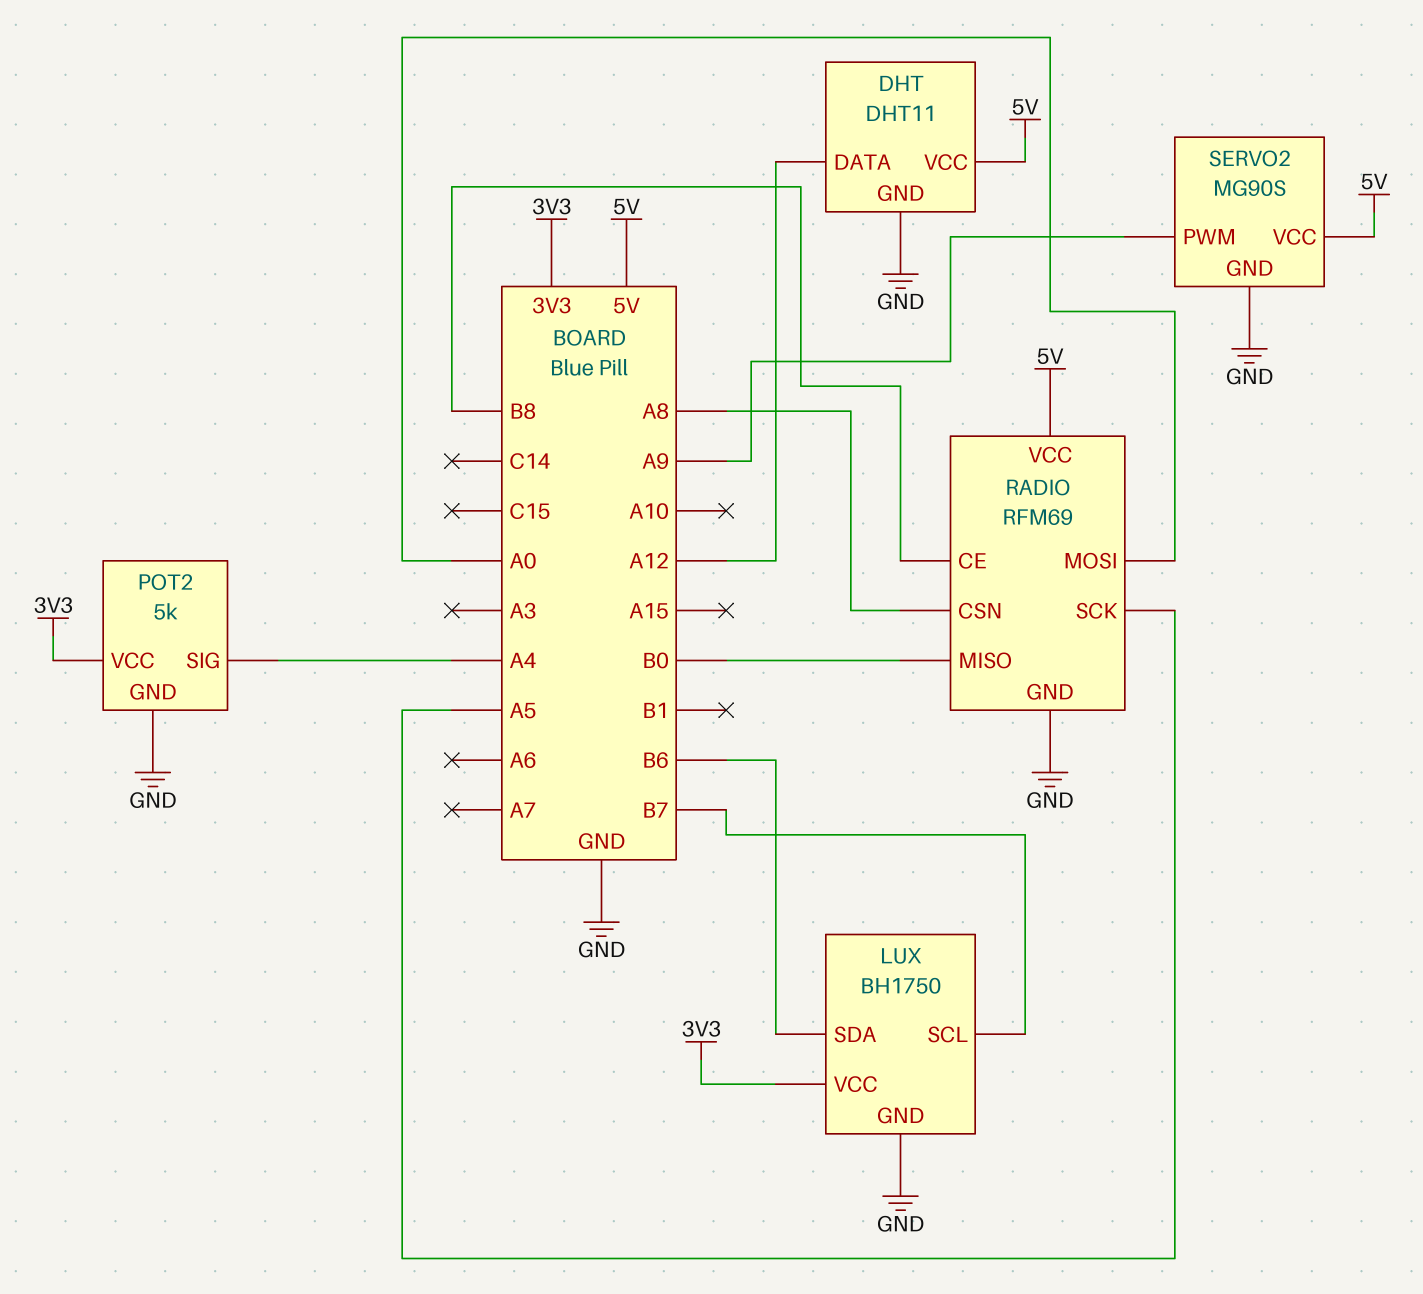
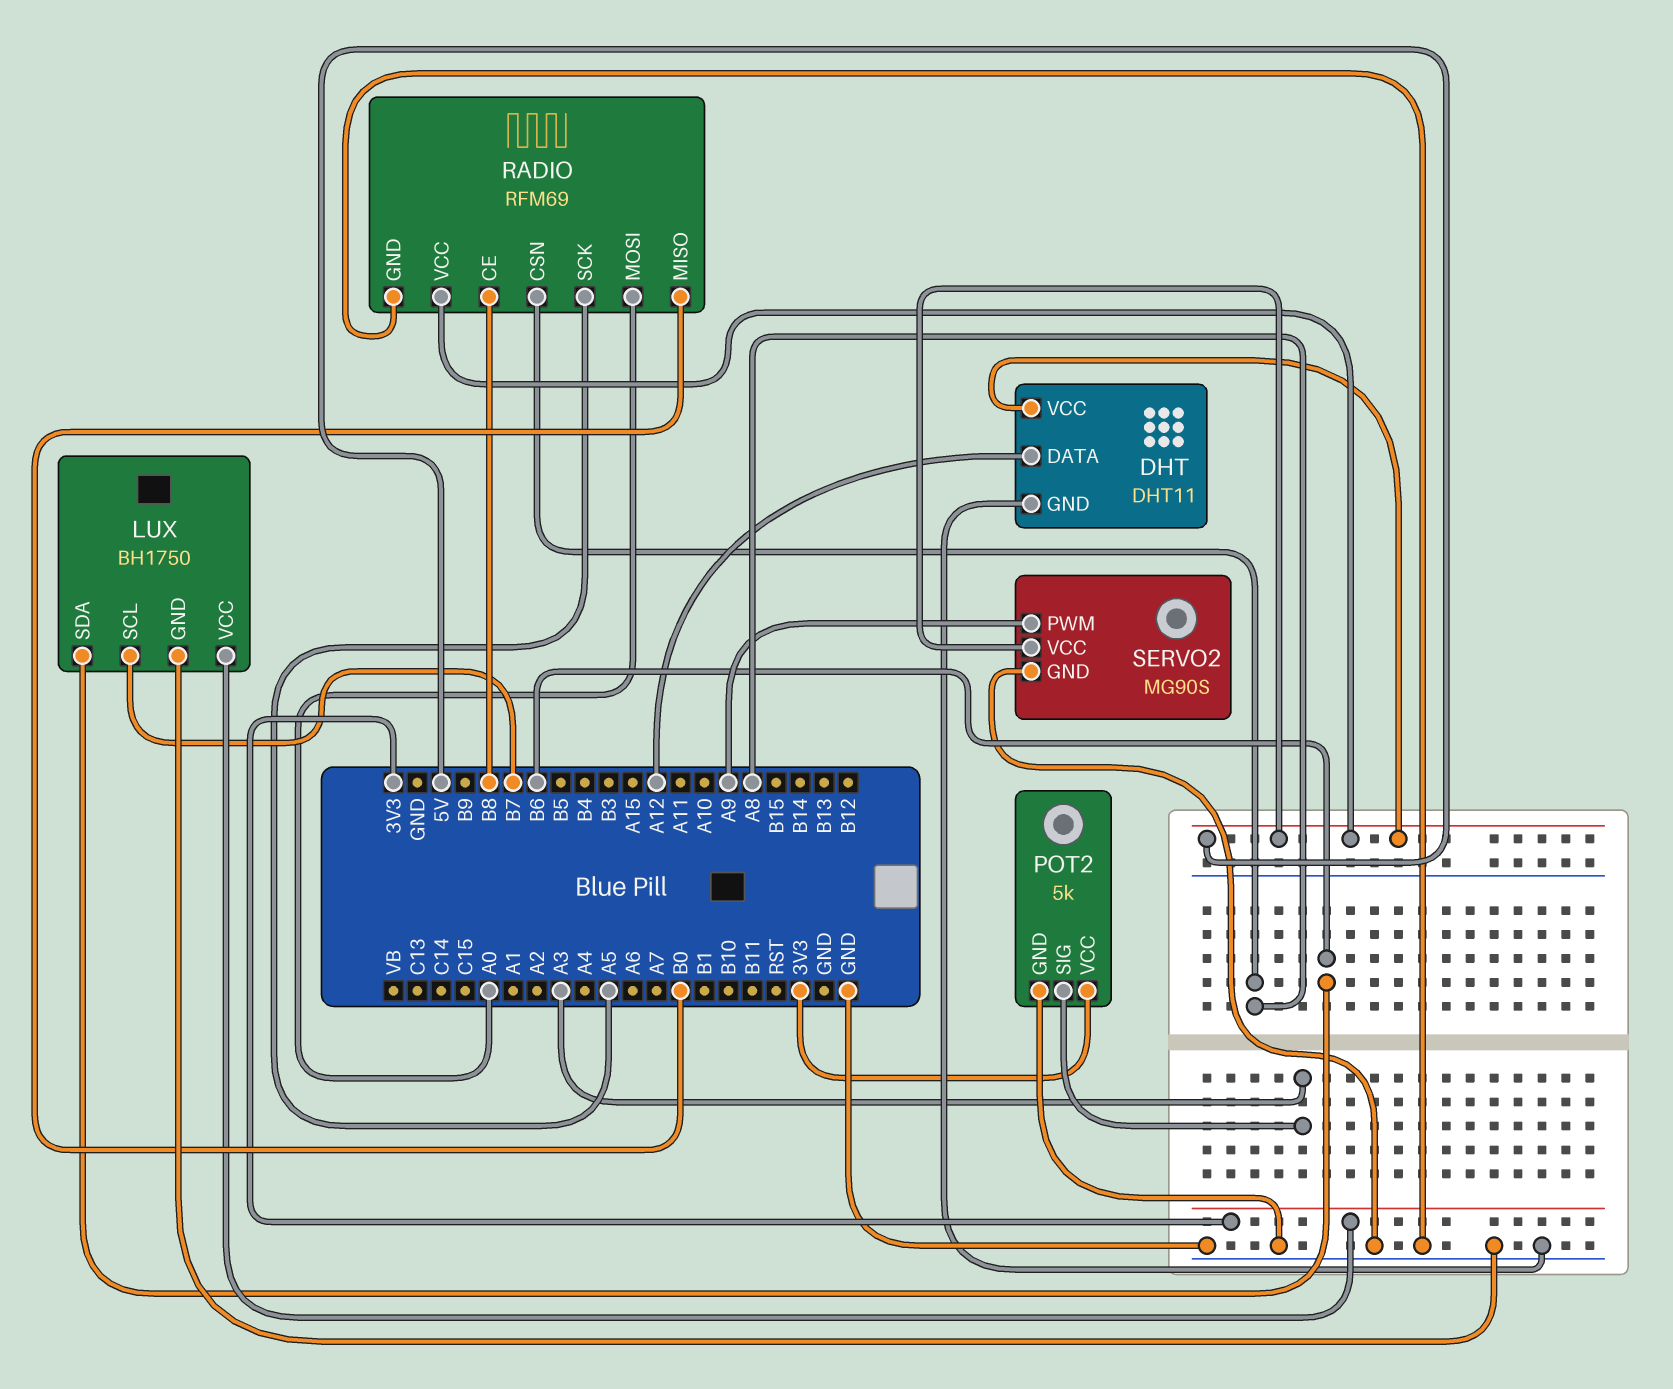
POT2 pin SIG: A4 -> A3

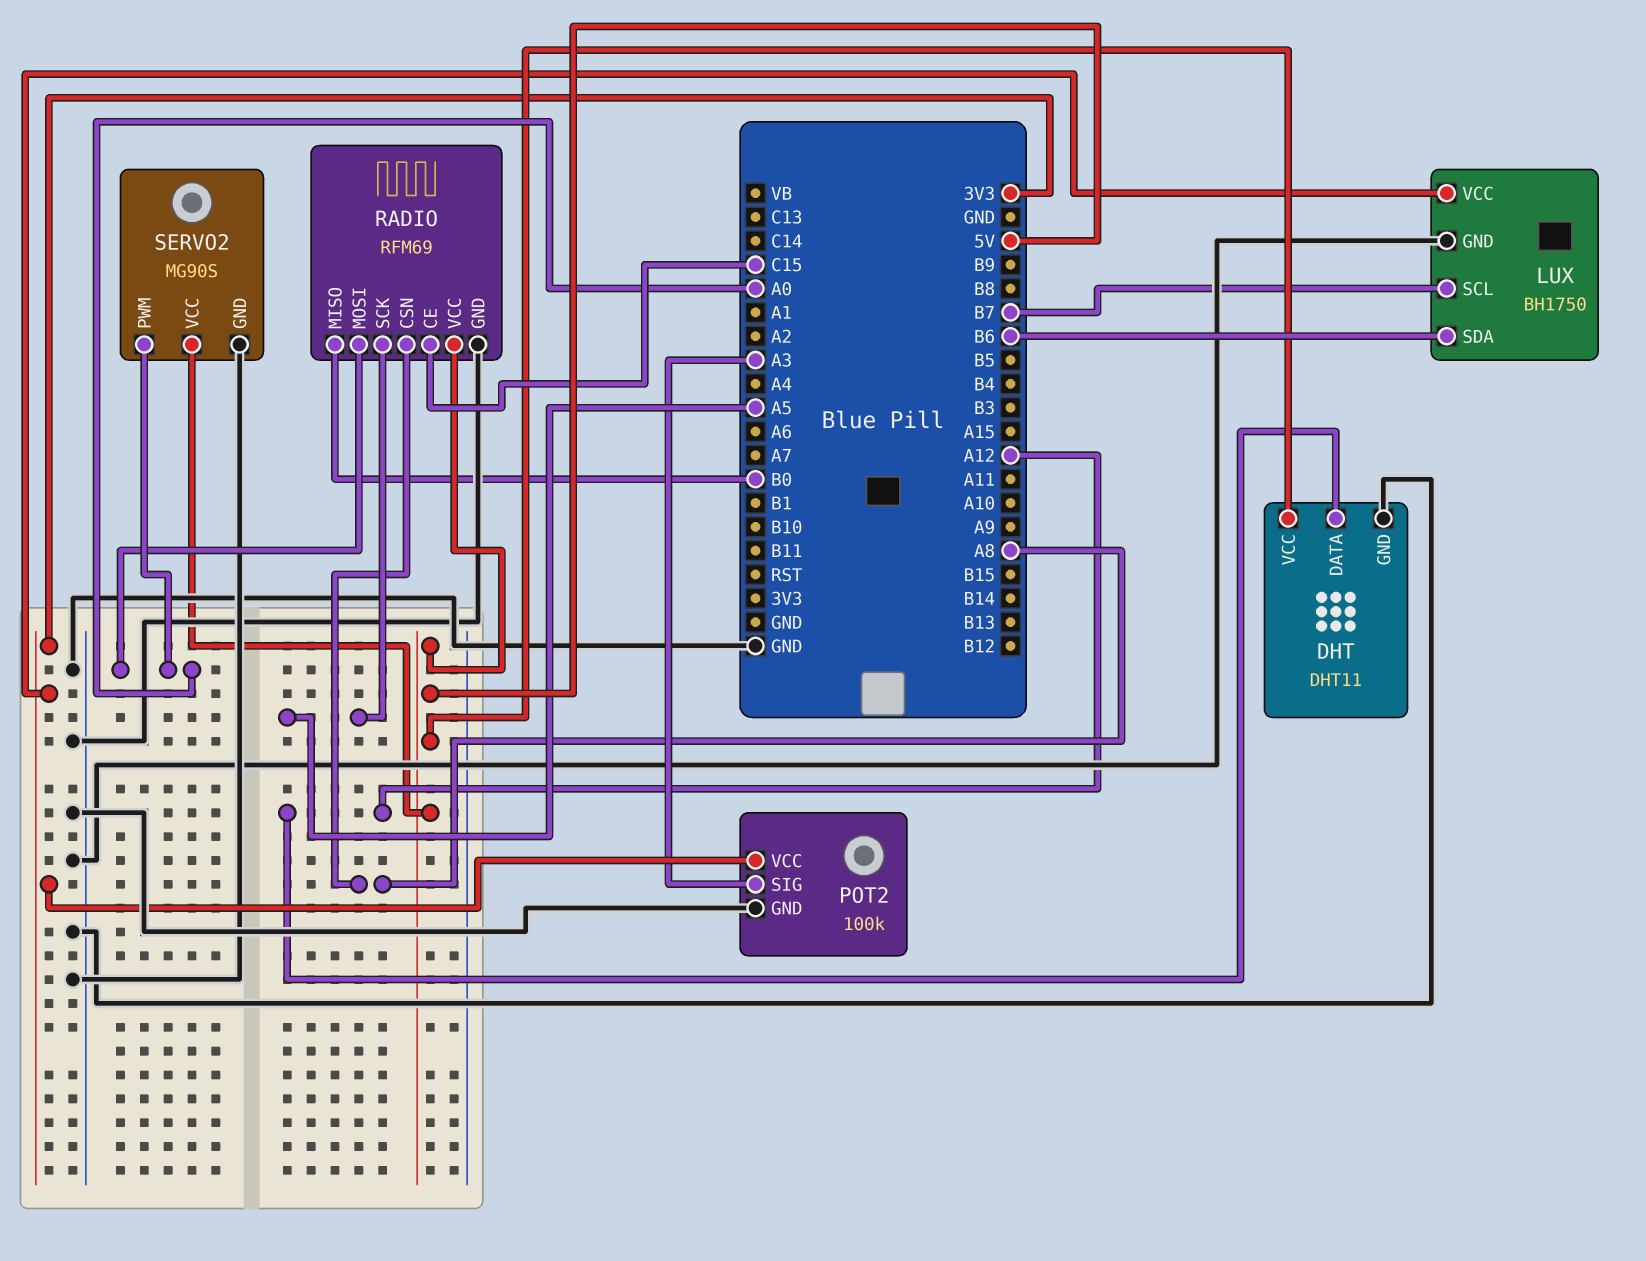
POT2: 5k -> 100k
RADIO pin CE: B8 -> C15
SERVO2 pin PWM: A9 -> A0

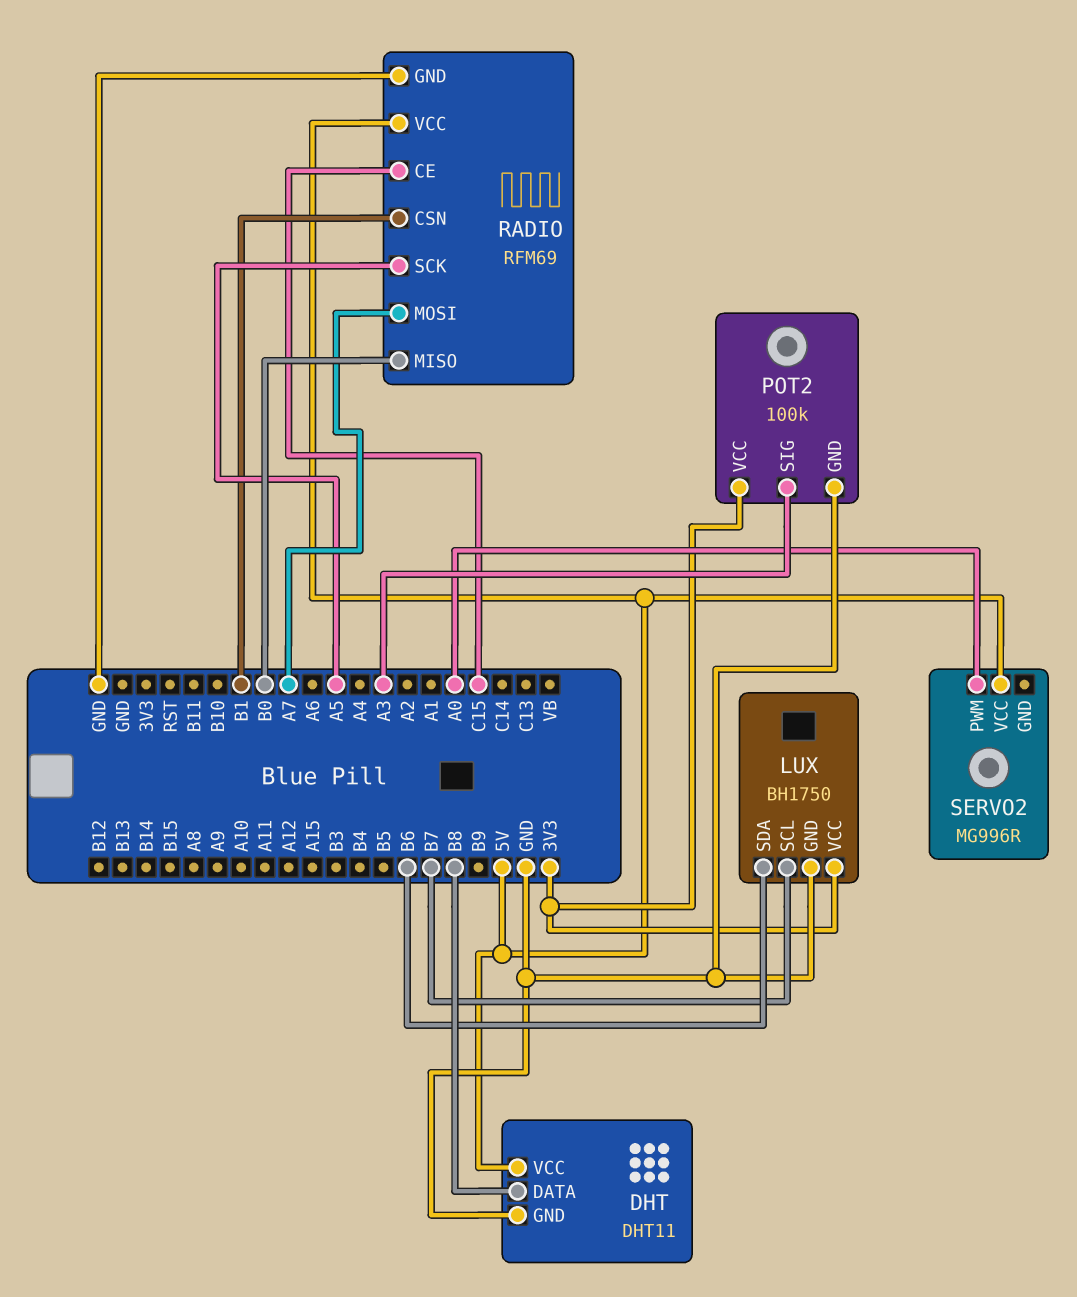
DHT pin DATA: A12 -> B8
RADIO pin CSN: A8 -> B1
RADIO pin MOSI: A0 -> A7
SERVO2: MG90S -> MG996R
SERVO2 pin GND: GND -> none

